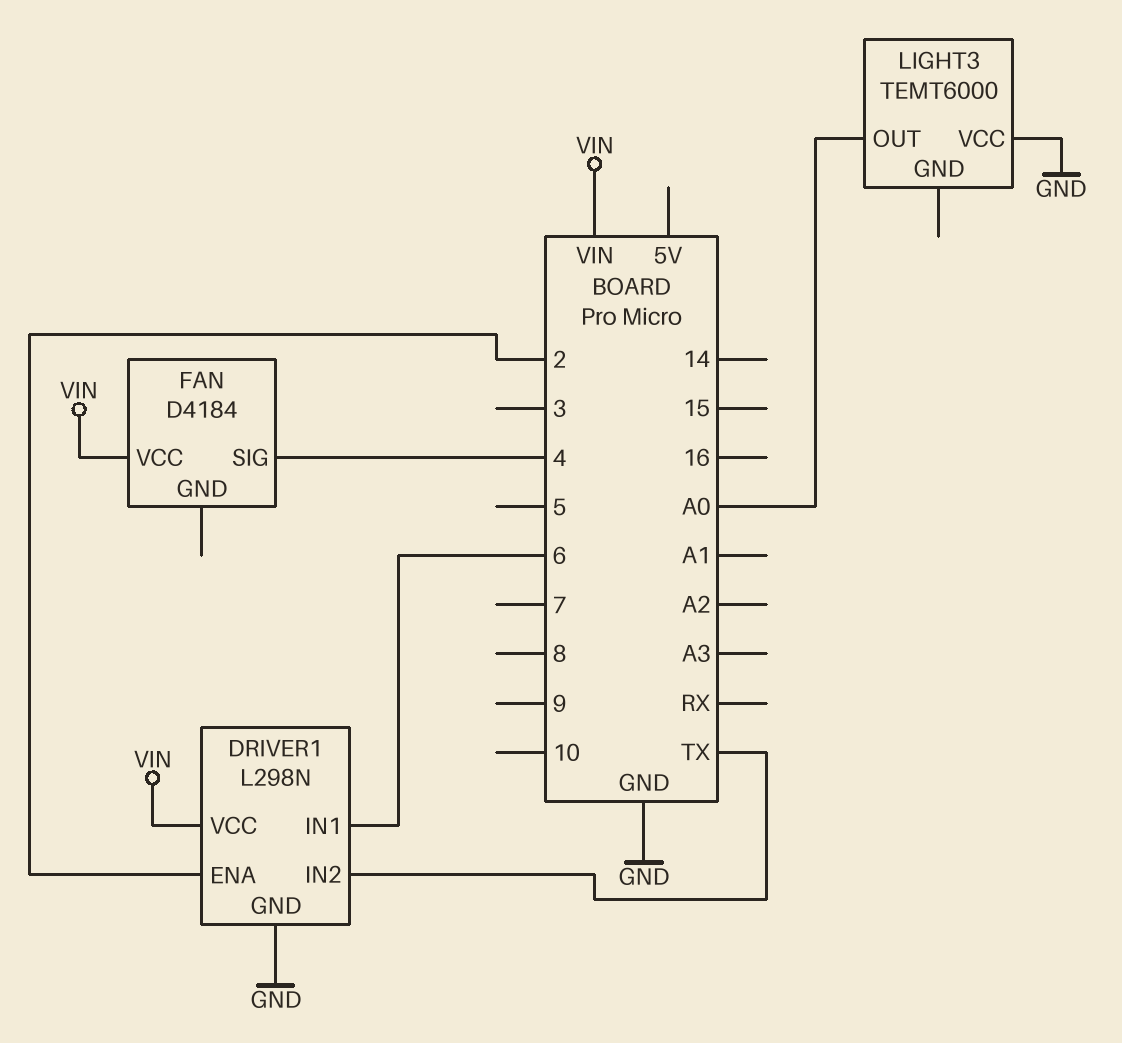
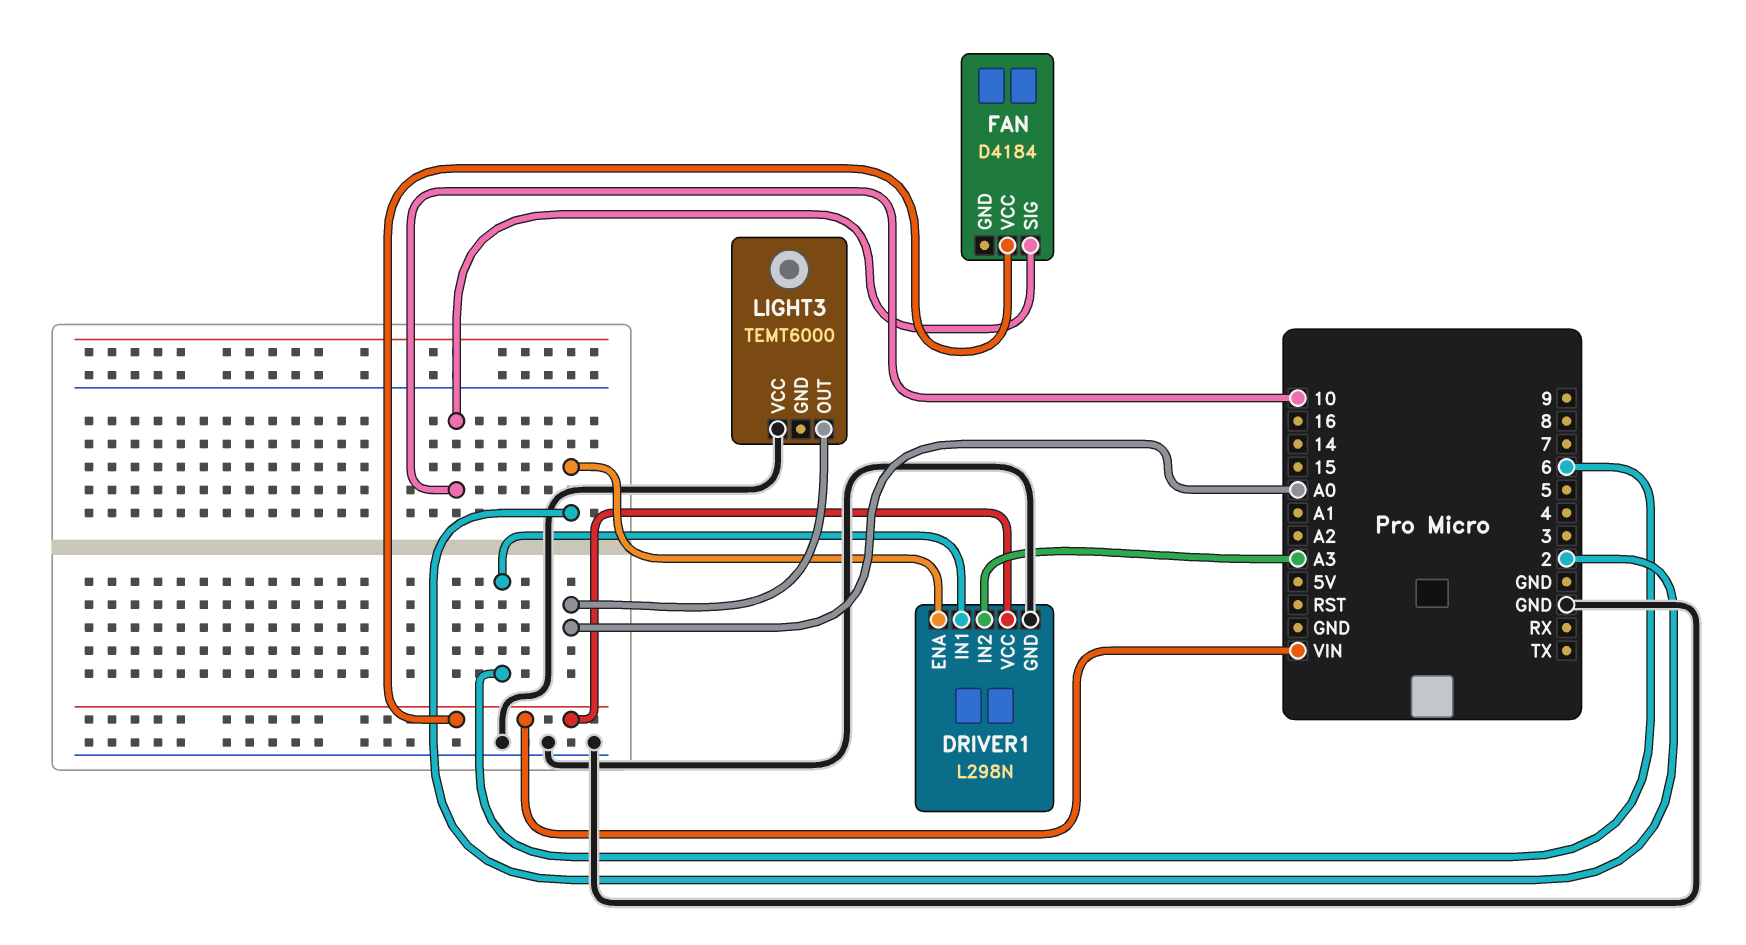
DRIVER1 pin IN2: TX -> A3
FAN pin SIG: 4 -> 10

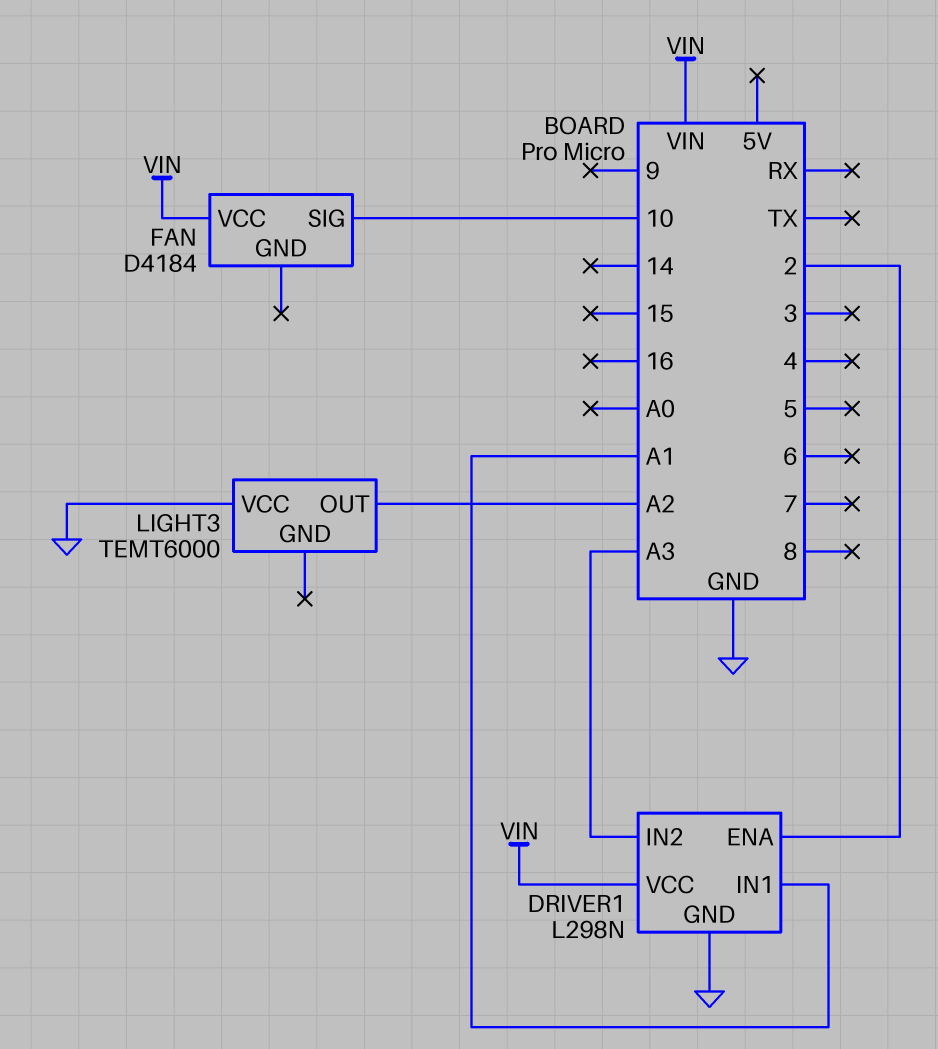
DRIVER1 pin IN1: 6 -> A1
LIGHT3 pin OUT: A0 -> A2

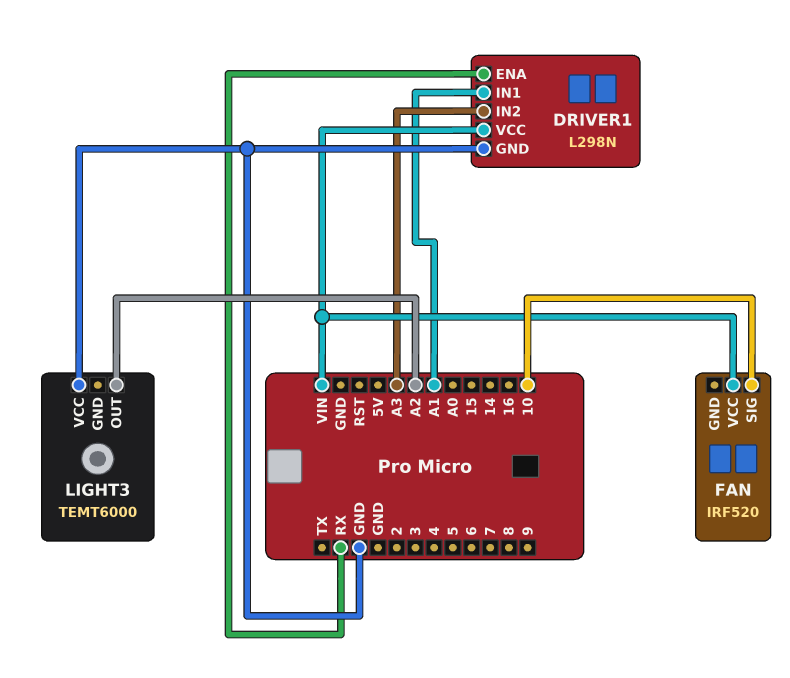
DRIVER1 pin ENA: 2 -> RX
FAN: D4184 -> IRF520

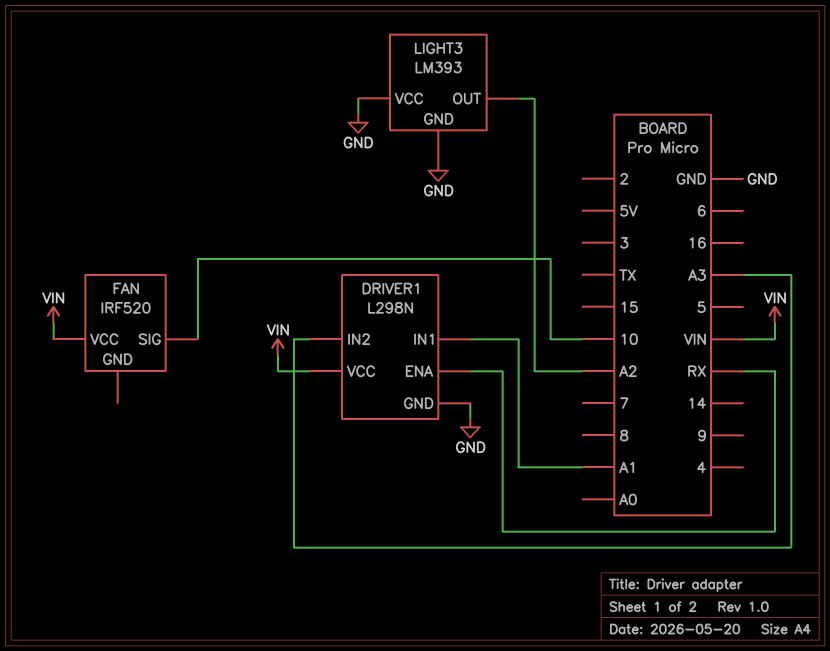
LIGHT3: TEMT6000 -> LM393
LIGHT3 pin GND: none -> GND

